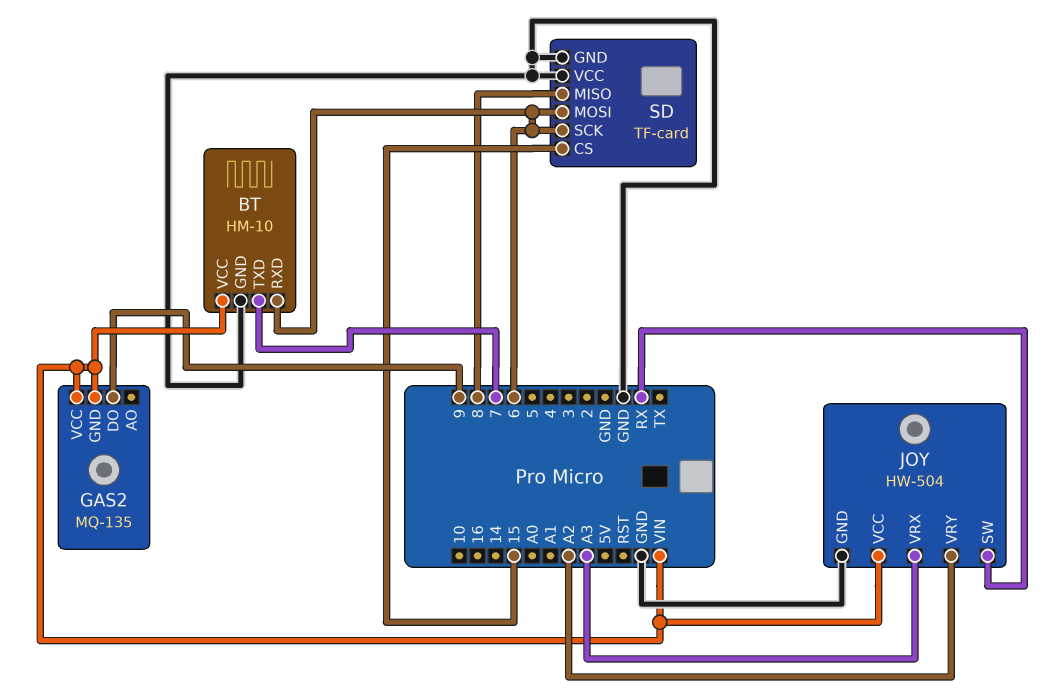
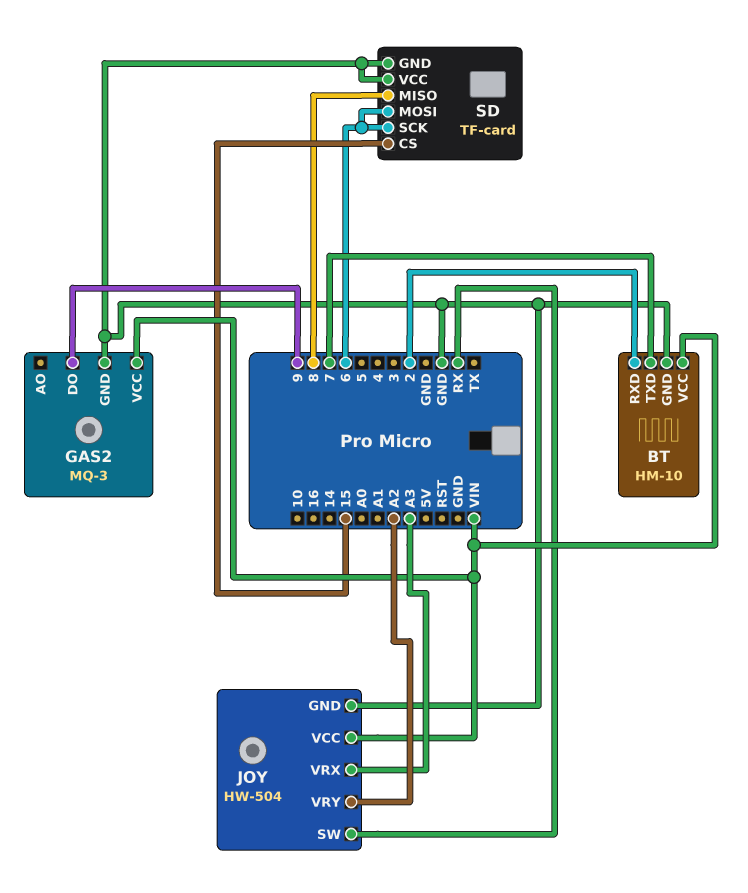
BT pin RXD: 6 -> 2
GAS2: MQ-135 -> MQ-3
GAS2 pin GND: VIN -> GND

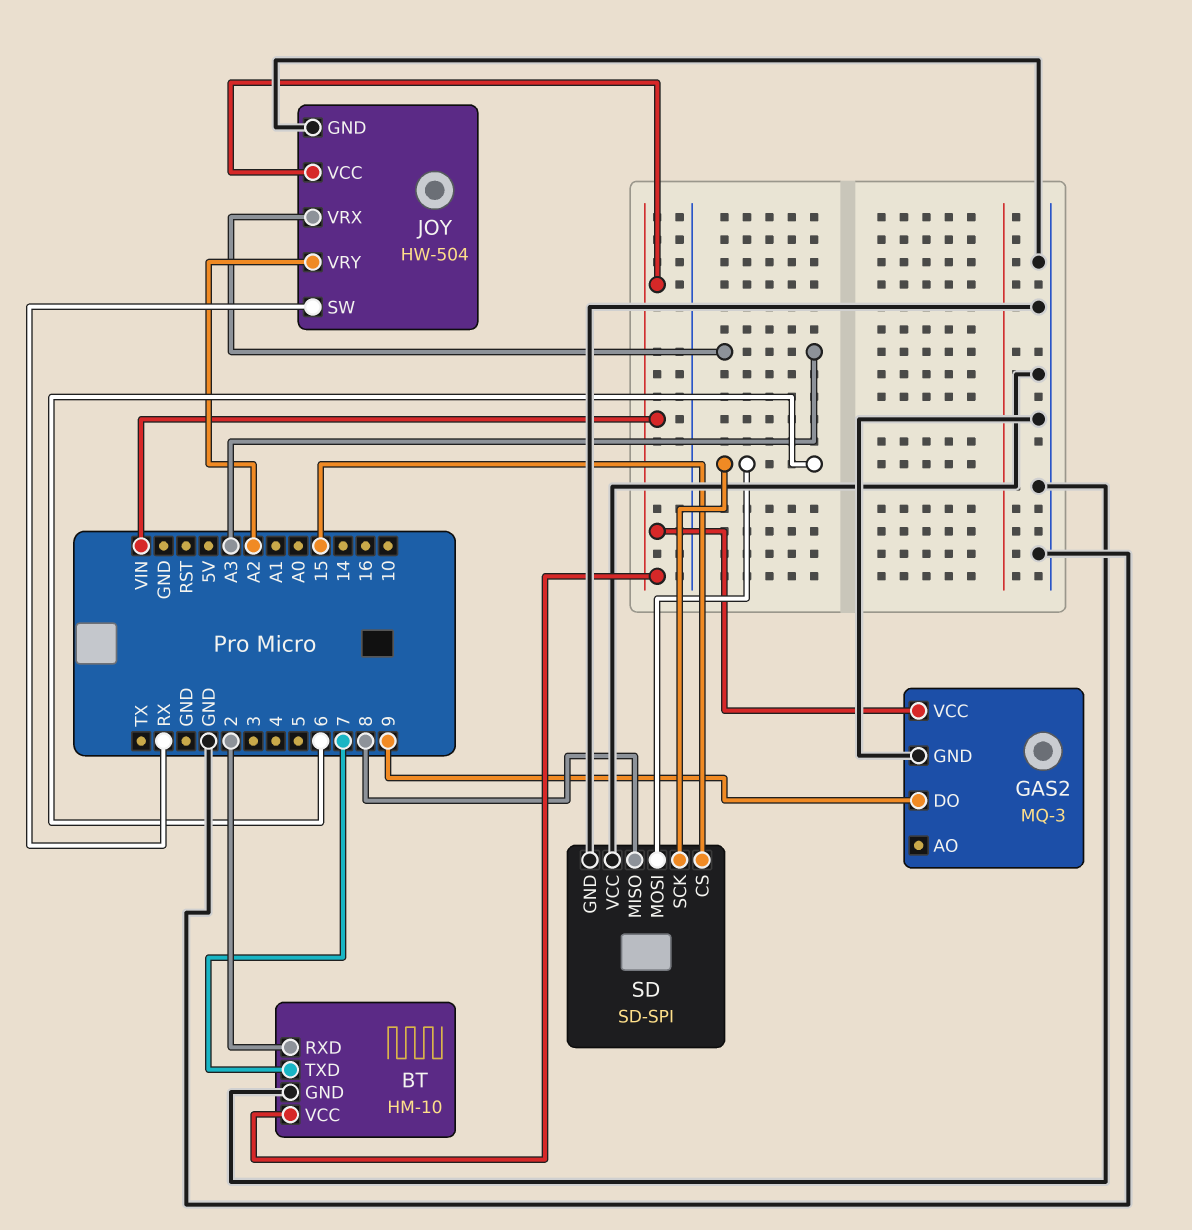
SD: TF-card -> SD-SPI

